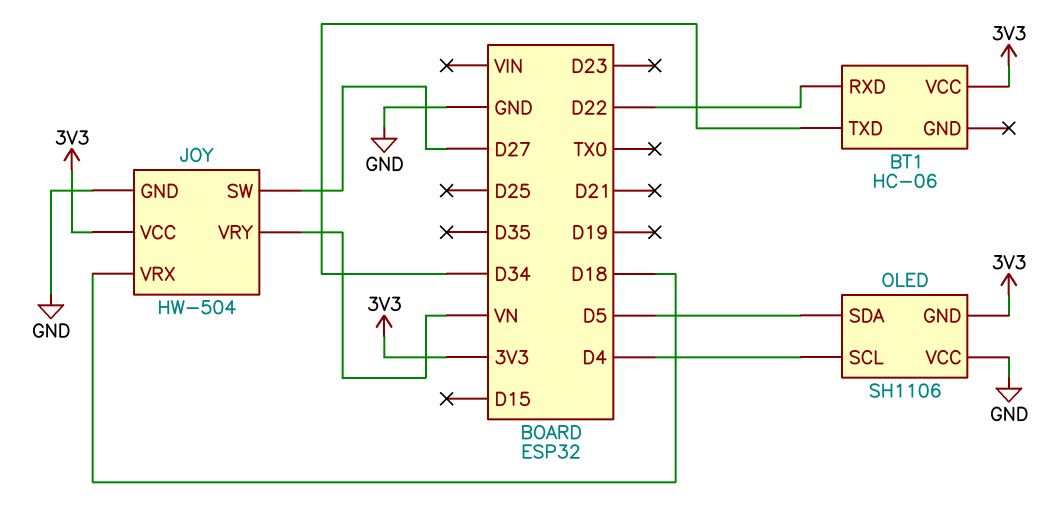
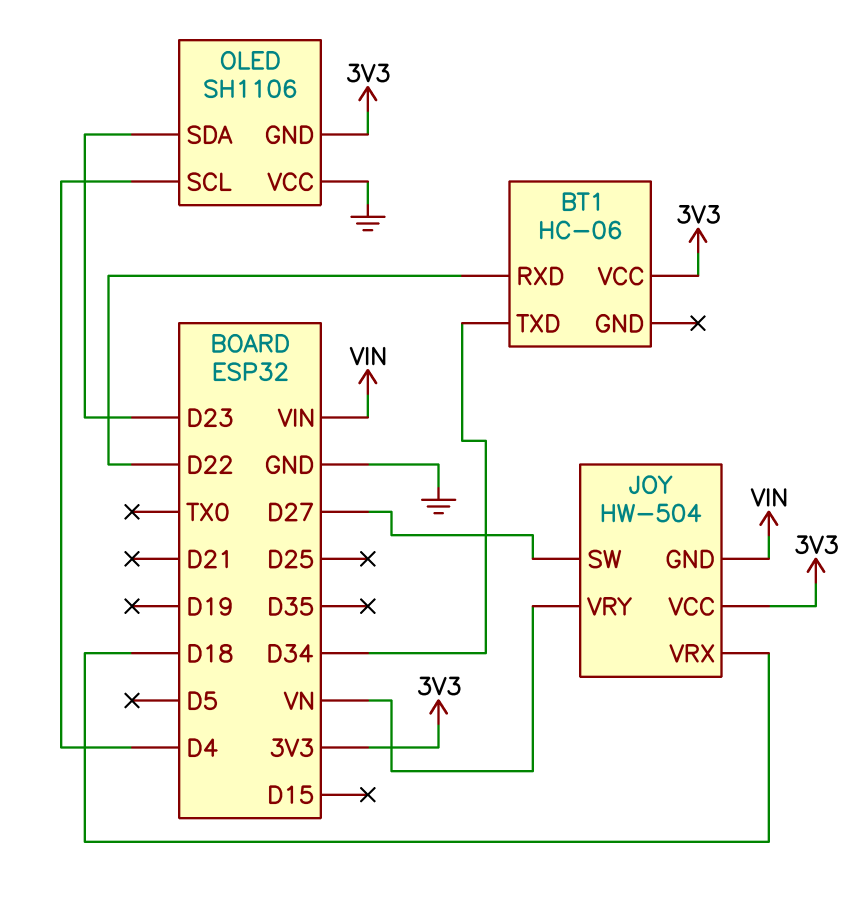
JOY pin GND: GND -> VIN
OLED pin SDA: D5 -> D23

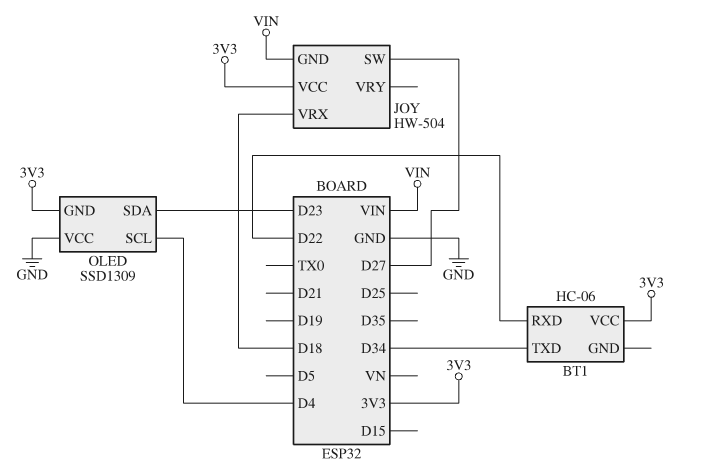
JOY pin VRY: VN -> none
OLED: SH1106 -> SSD1309

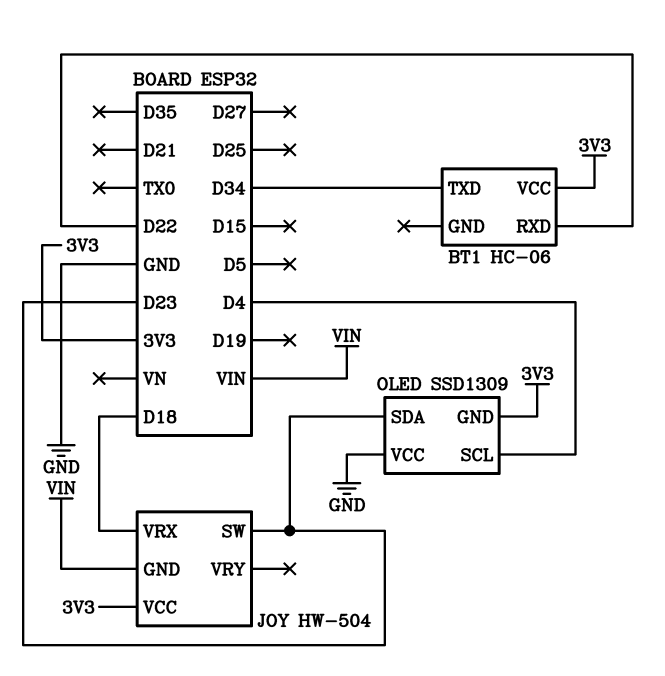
JOY pin SW: D27 -> D23

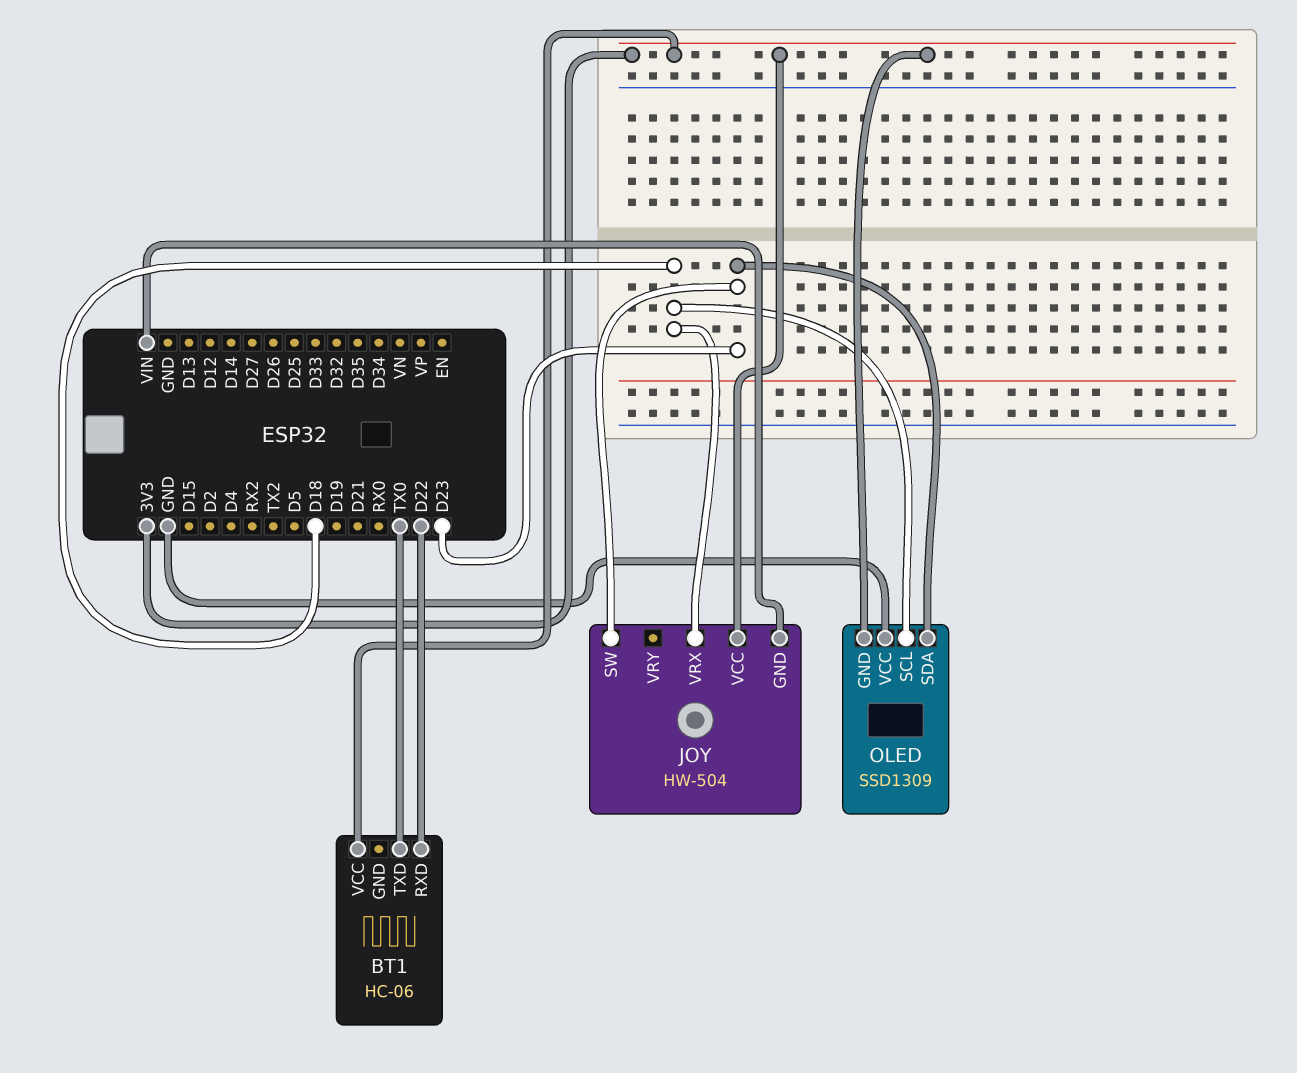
BT1 pin TXD: D34 -> TX0
OLED pin SCL: D4 -> D18

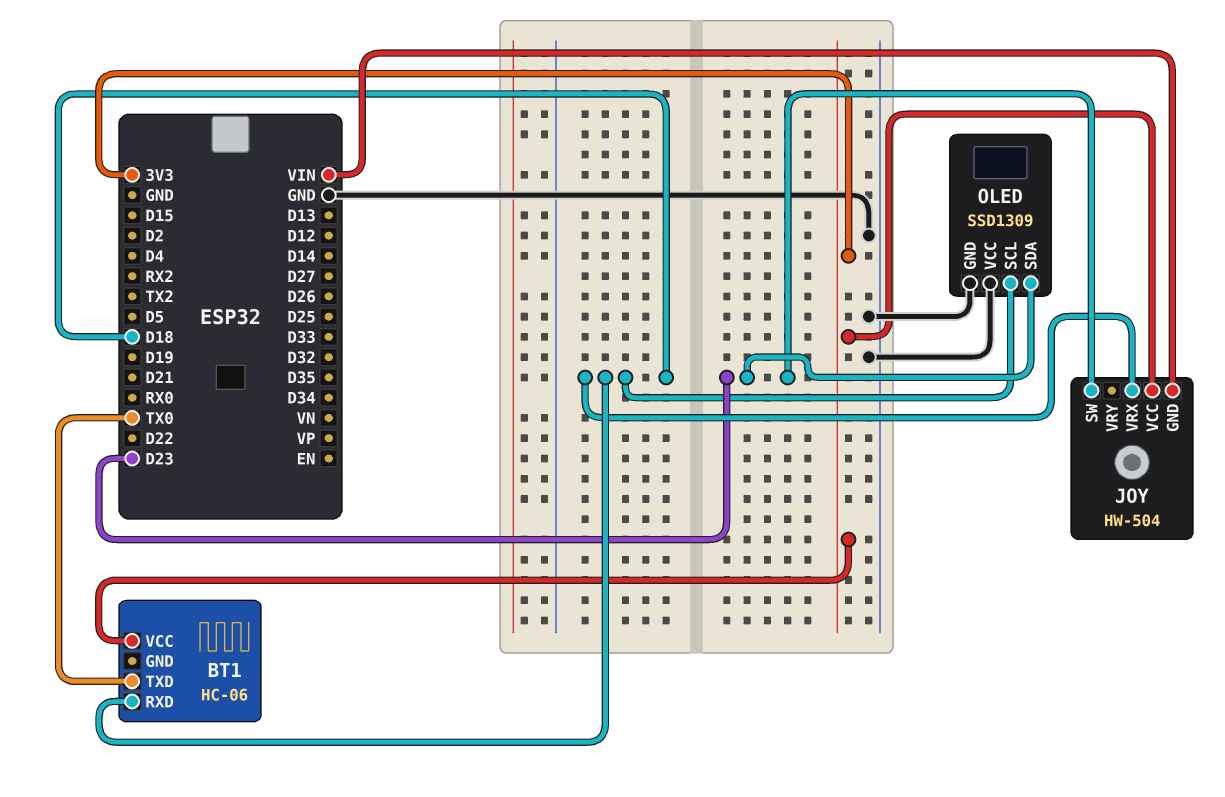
BT1 pin RXD: D22 -> D18
OLED pin GND: 3V3 -> GND

